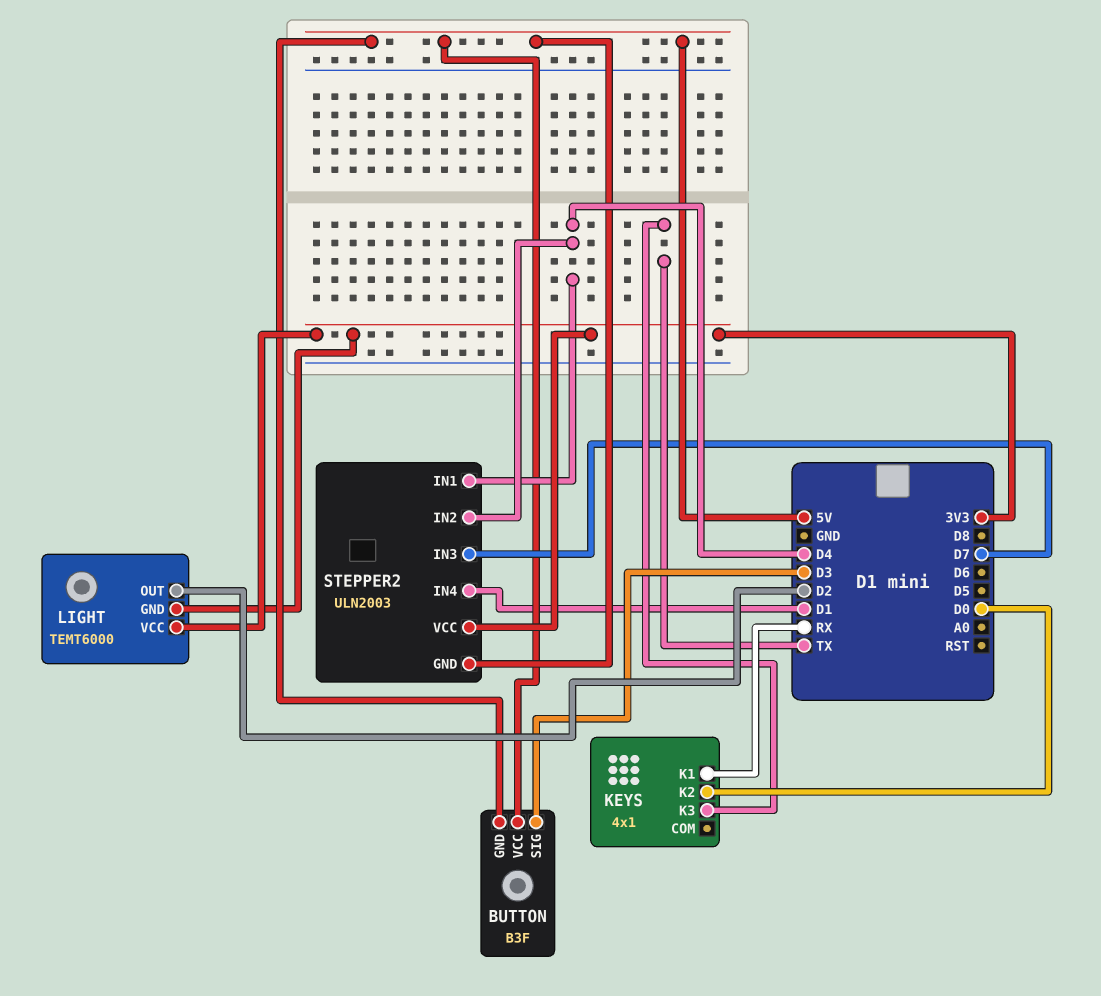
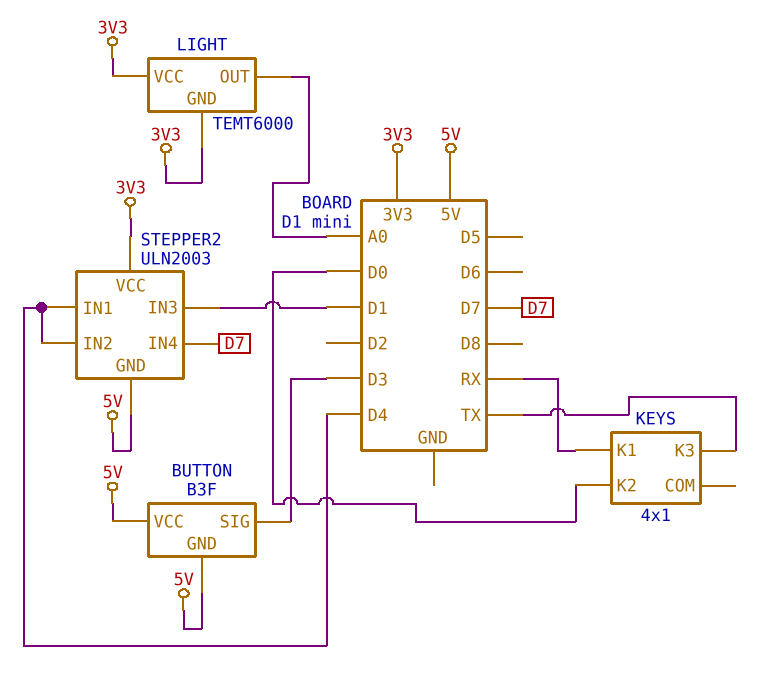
LIGHT pin OUT: D2 -> A0
STEPPER2 pin IN3: D7 -> D1
STEPPER2 pin IN4: D1 -> D7

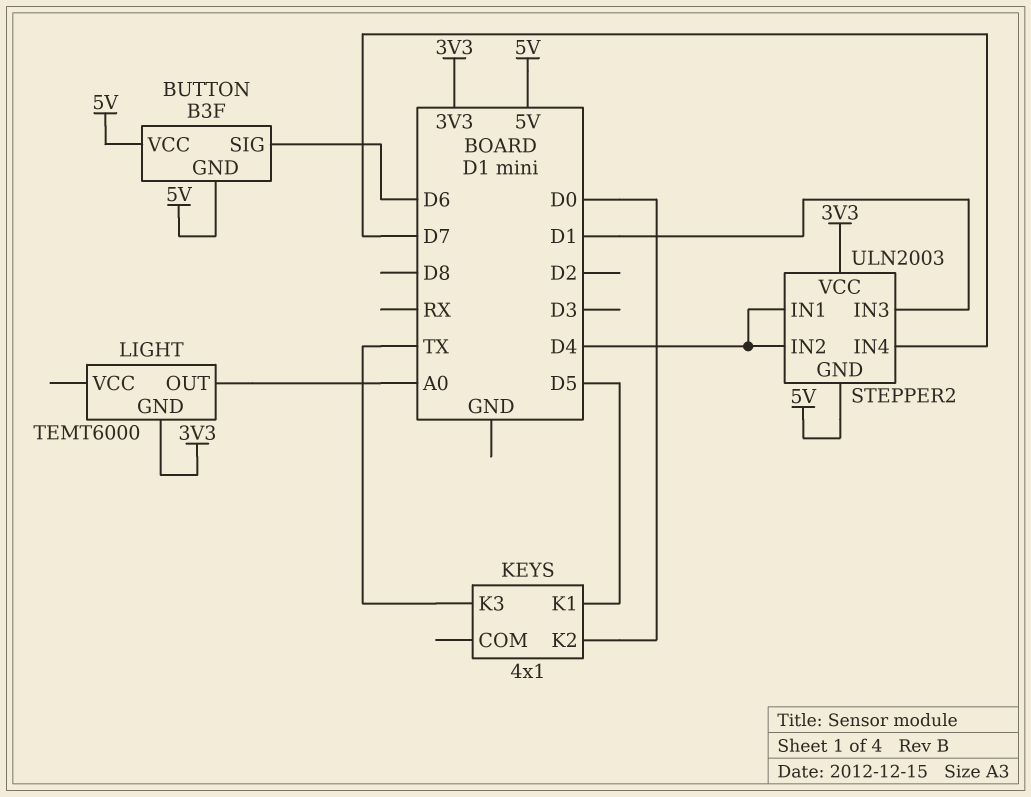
BUTTON pin SIG: D3 -> D6
KEYS pin K1: RX -> D5
LIGHT pin VCC: 3V3 -> none

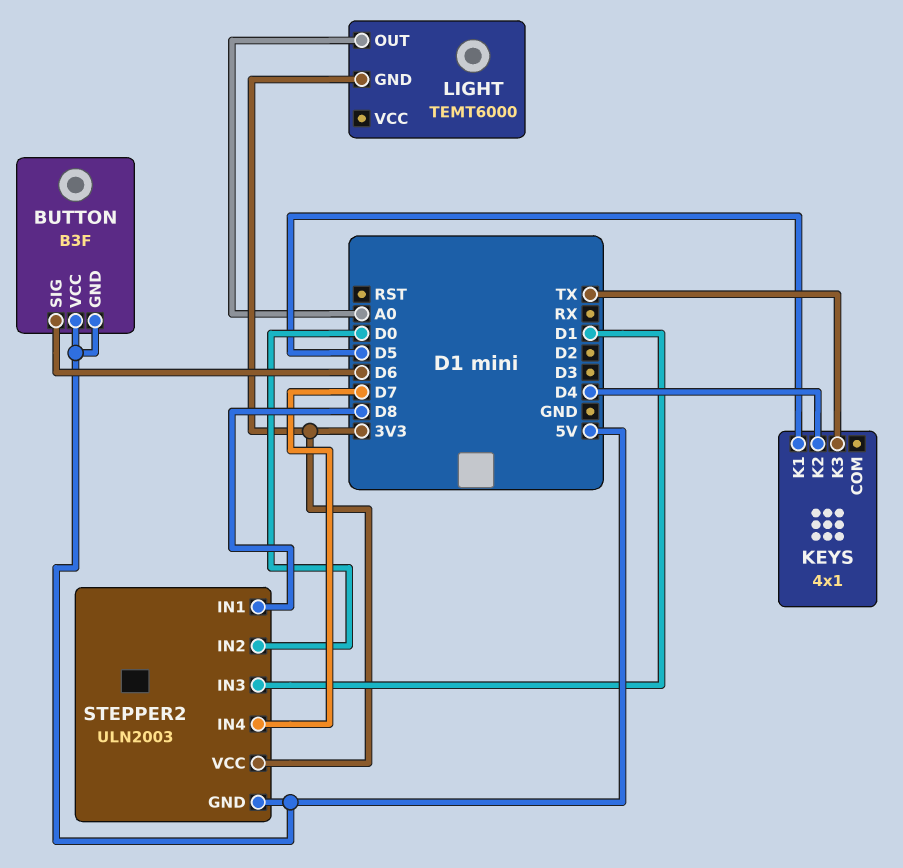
KEYS pin K2: D0 -> D4
STEPPER2 pin IN1: D4 -> D8
STEPPER2 pin IN2: D4 -> D0

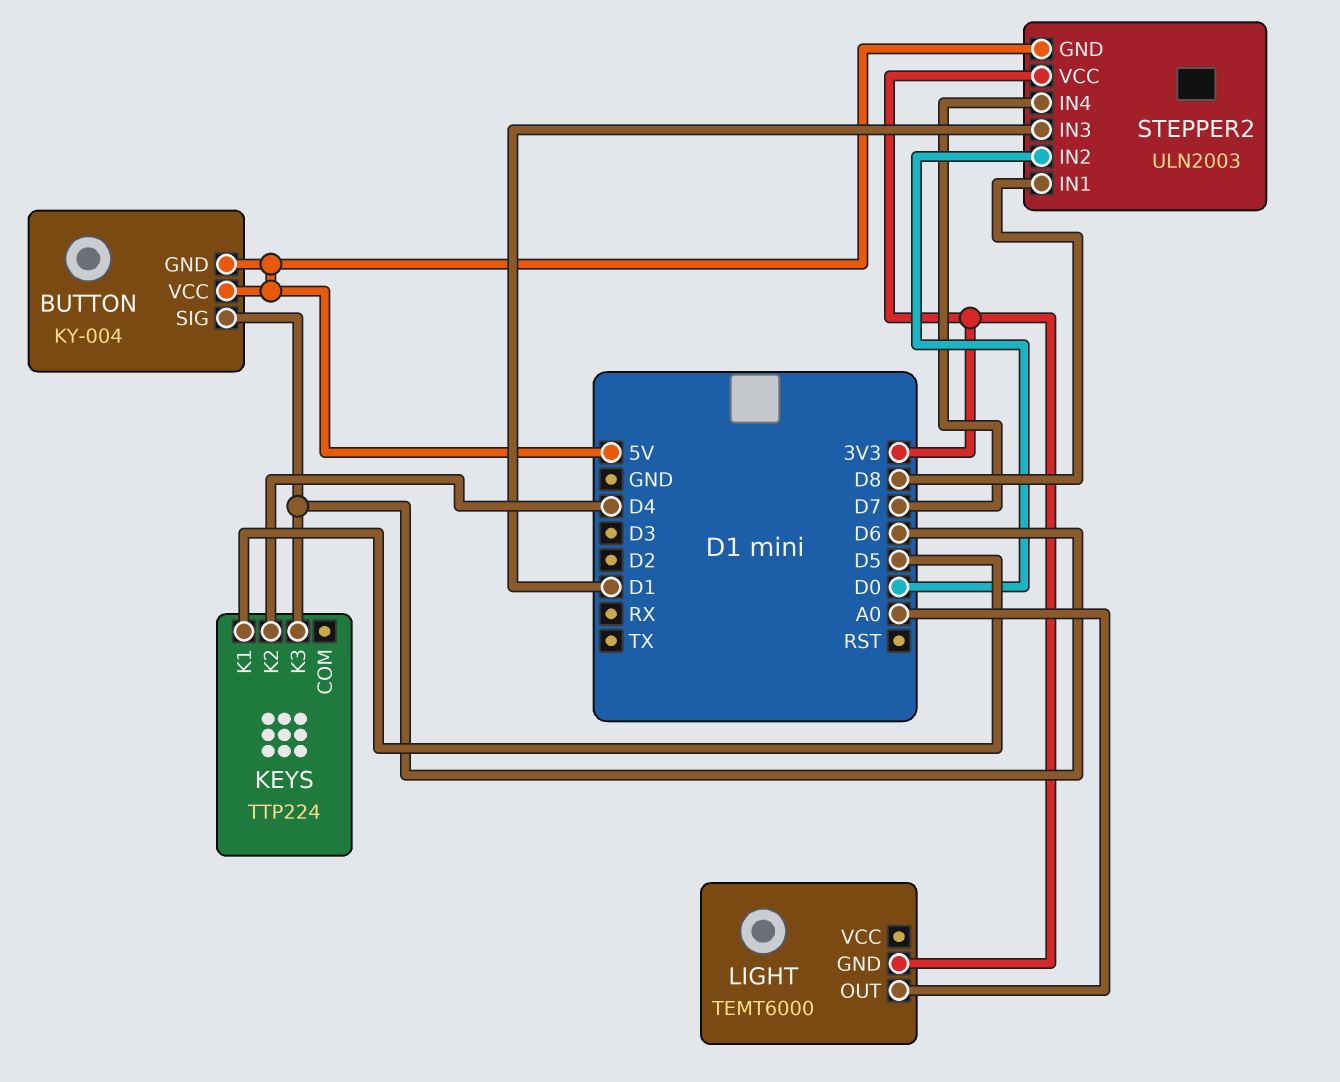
BUTTON: B3F -> KY-004
KEYS: 4x1 -> TTP224
KEYS pin K3: TX -> D6

